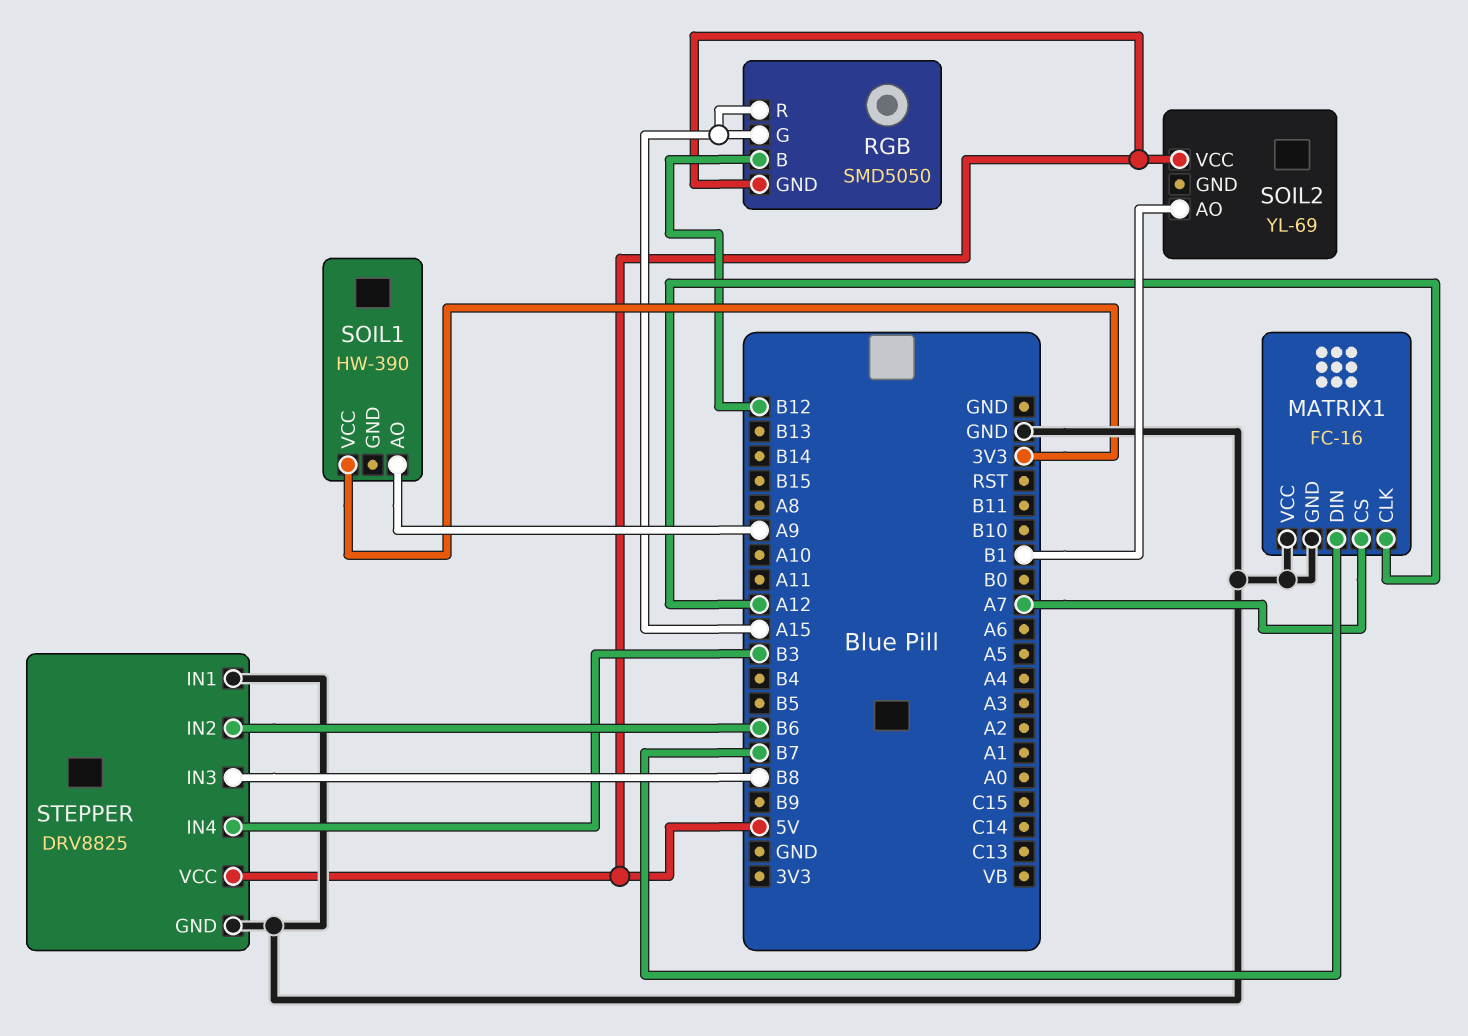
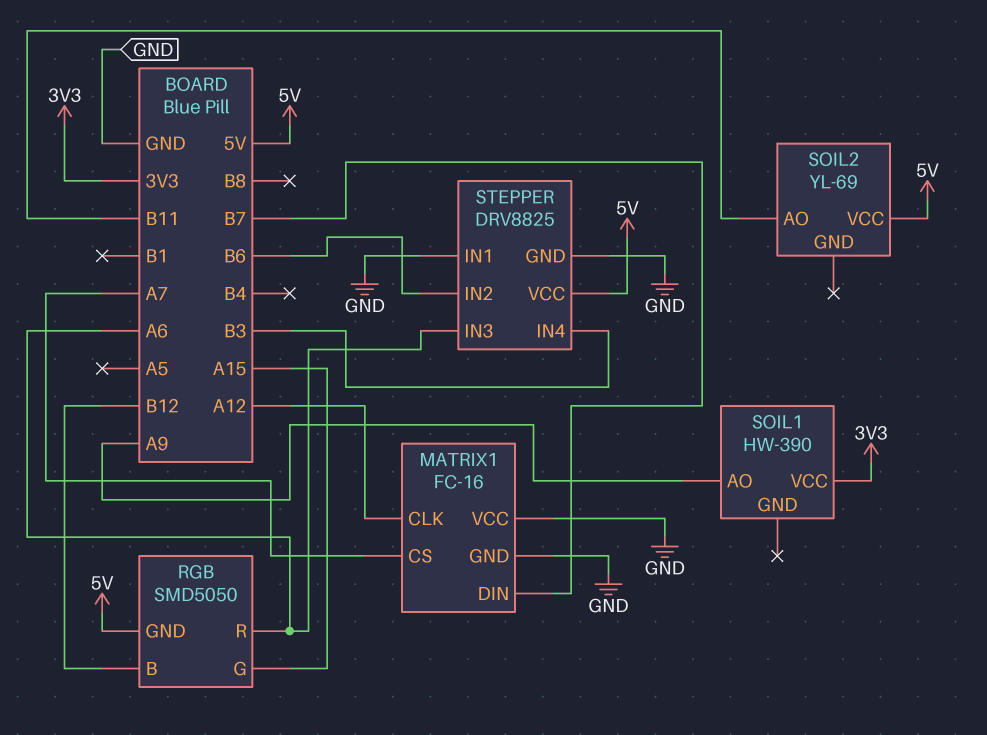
RGB pin R: A15 -> A6
SOIL2 pin AO: B1 -> B11
STEPPER pin IN3: B8 -> A6

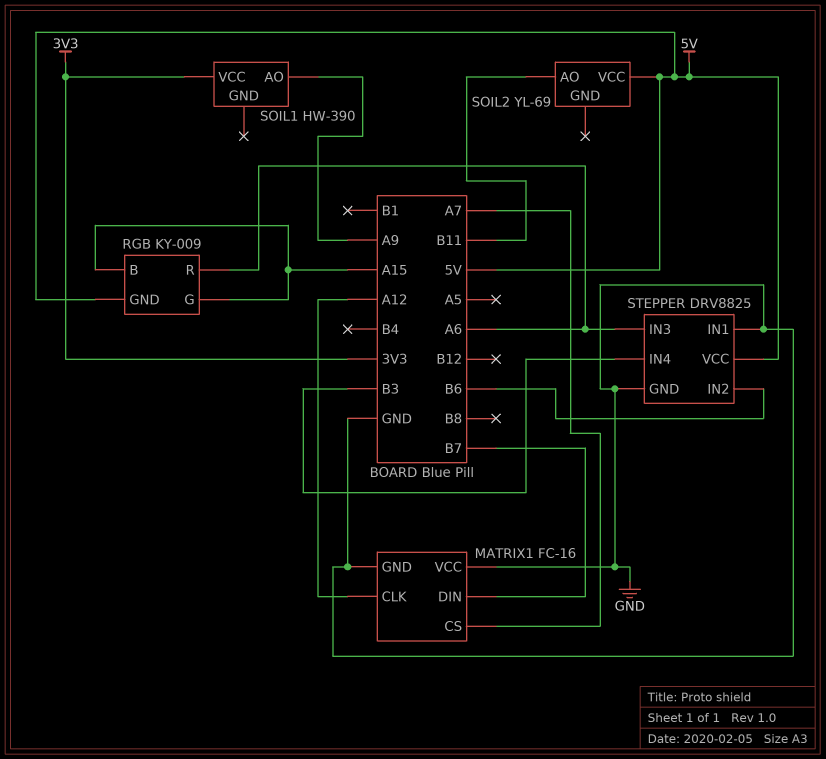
RGB: SMD5050 -> KY-009
RGB pin B: B12 -> A15

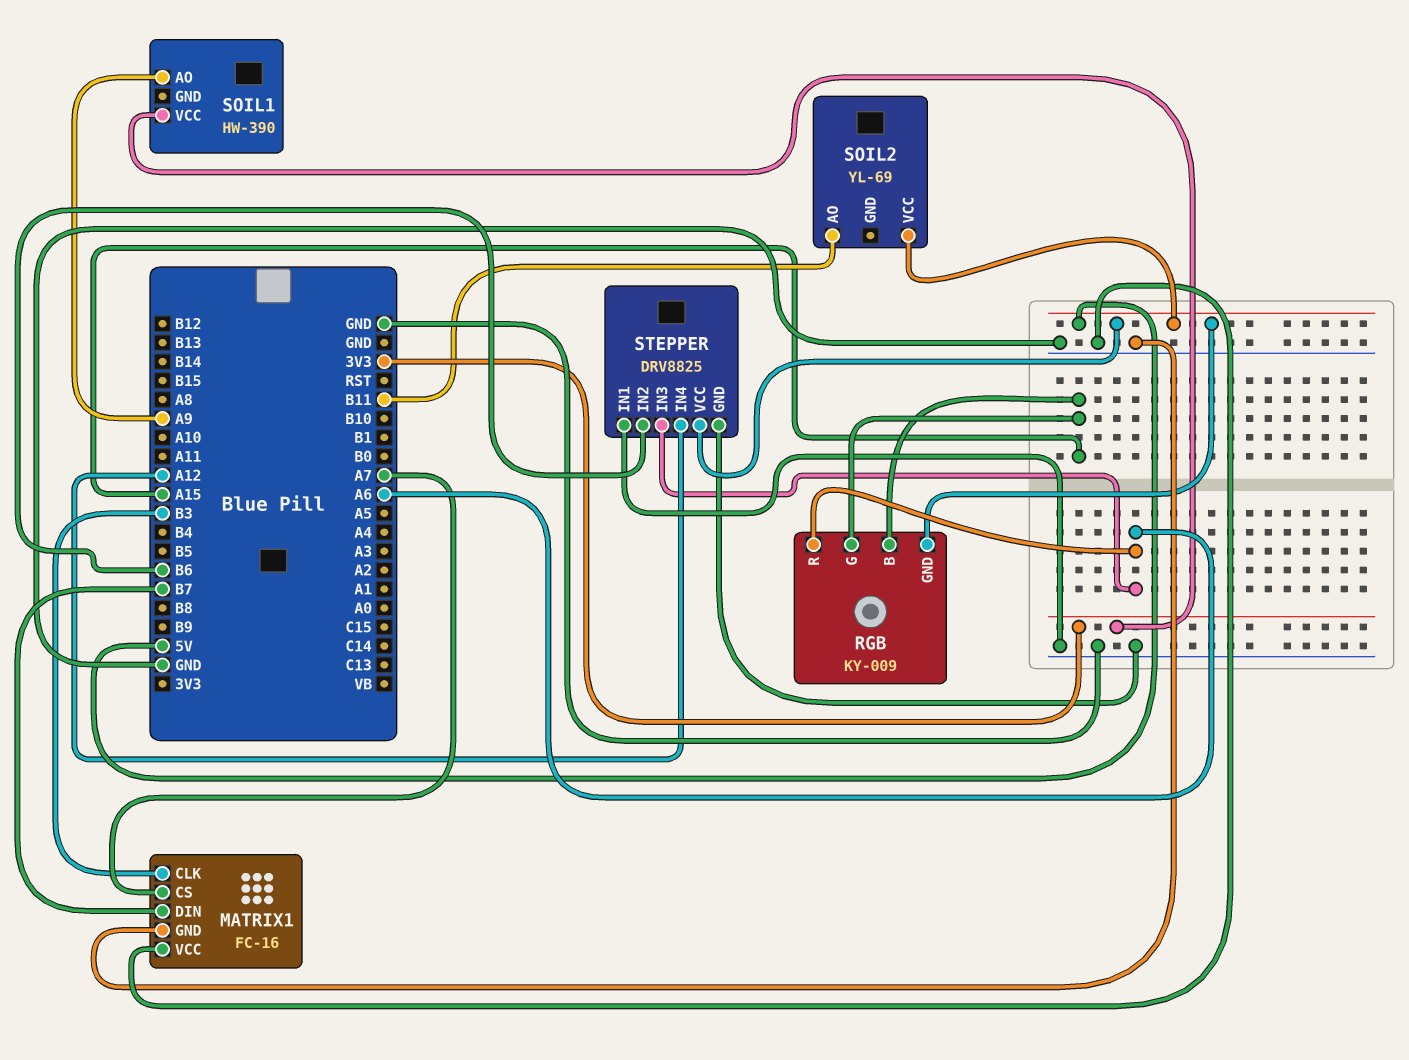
MATRIX1 pin CLK: A12 -> B3
STEPPER pin IN4: B3 -> A12

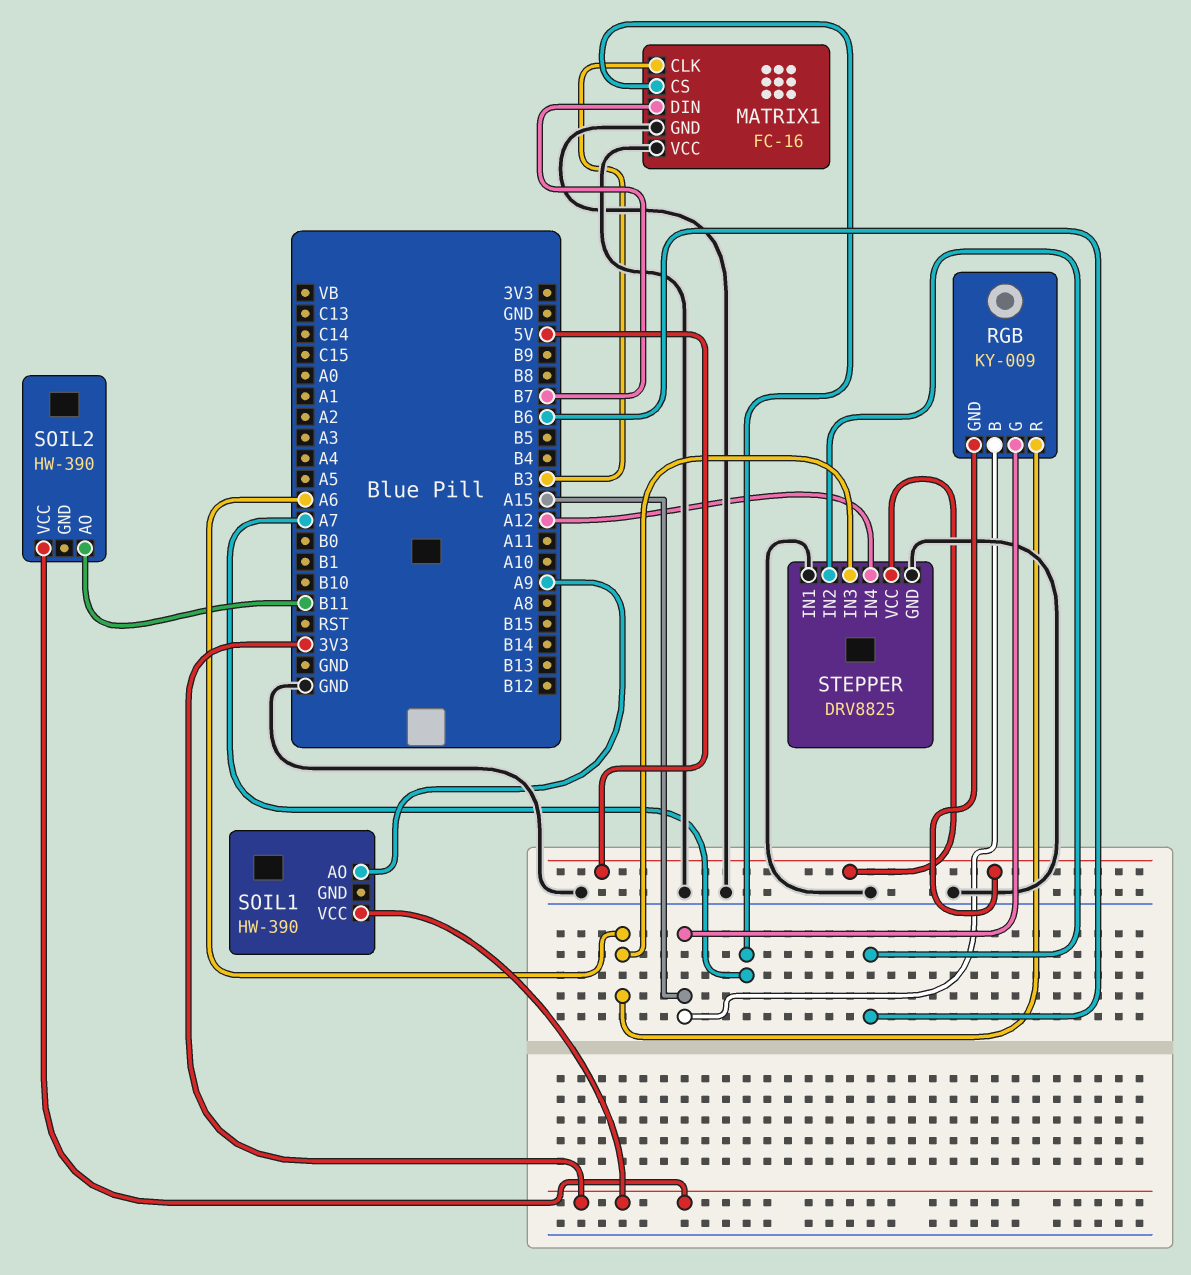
SOIL2: YL-69 -> HW-390
SOIL2 pin VCC: 5V -> 3V3

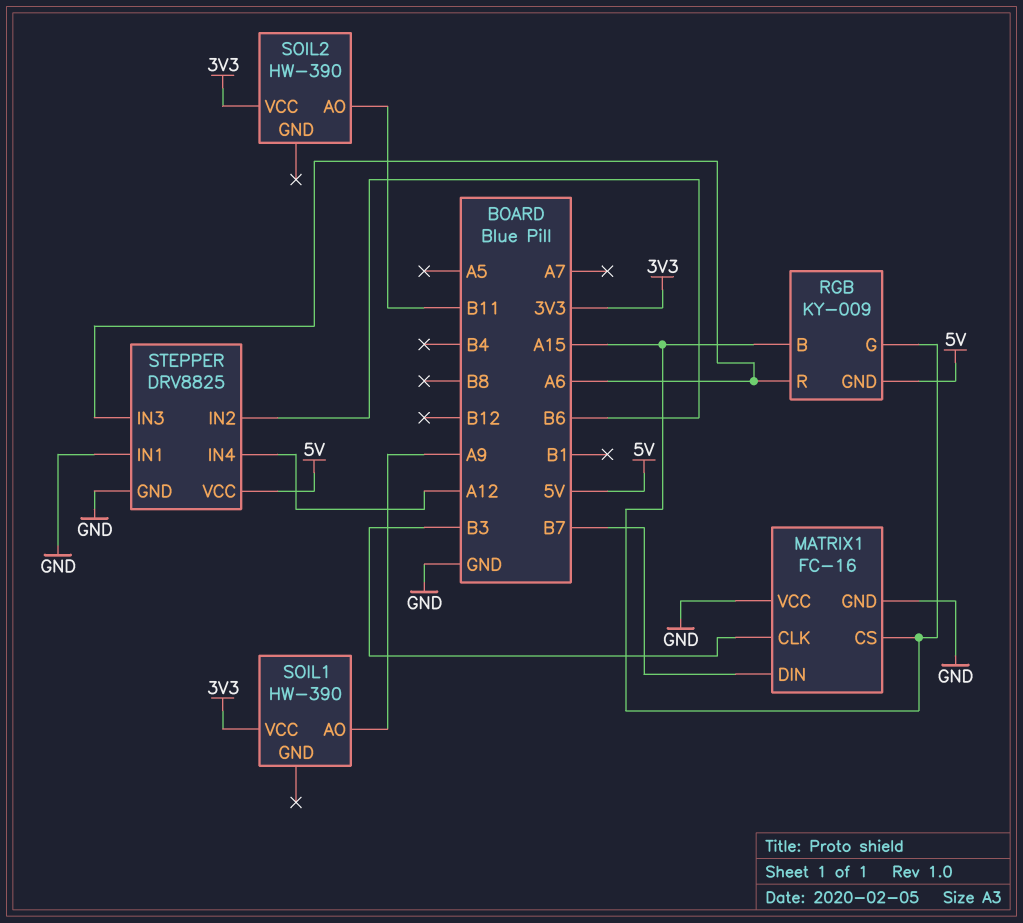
MATRIX1 pin CS: A7 -> A15

